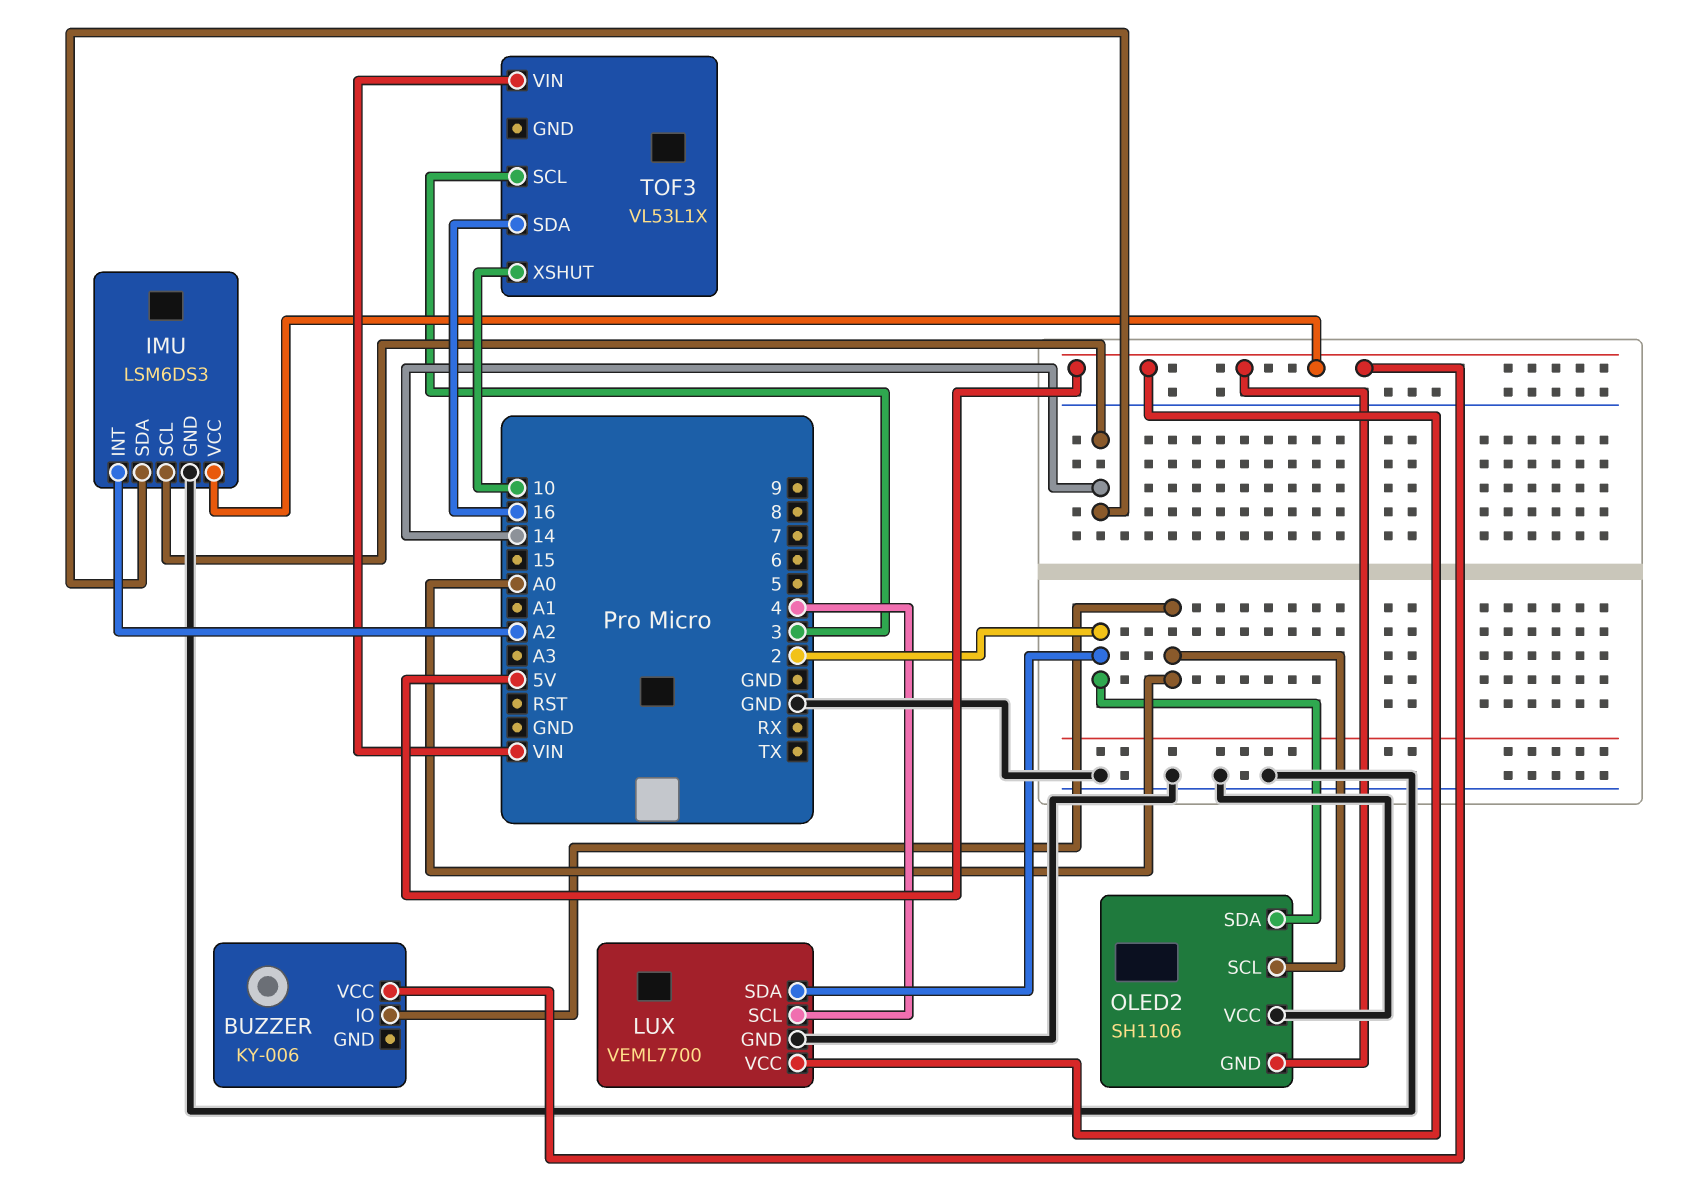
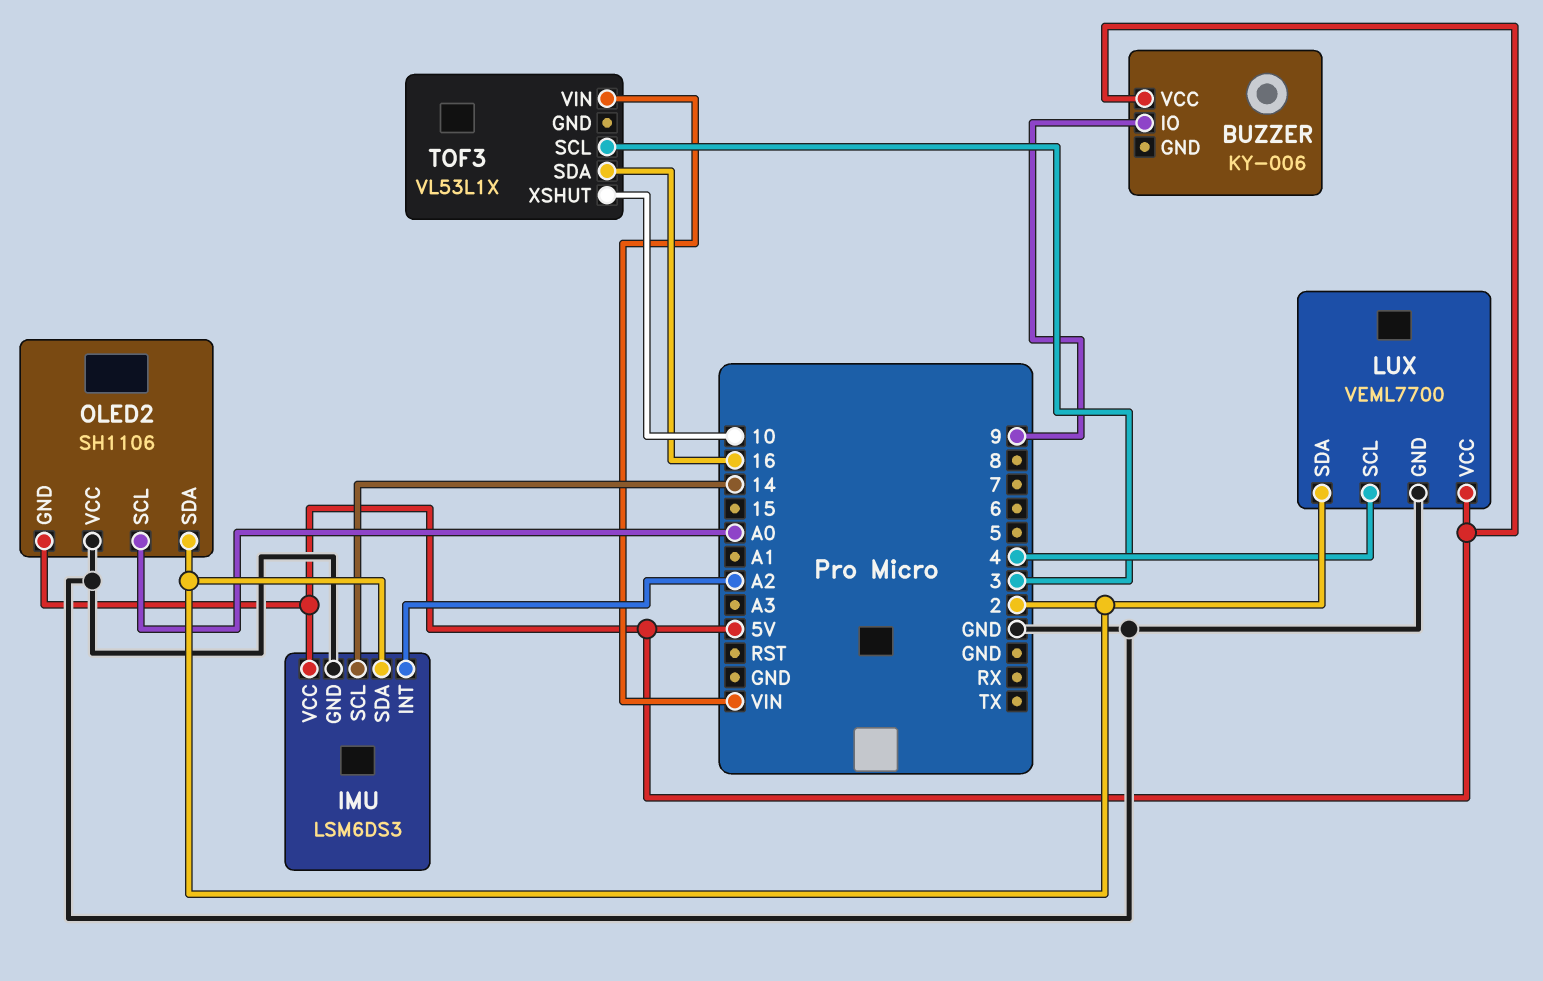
BUZZER pin IO: A0 -> 9
IMU pin SDA: 14 -> 2

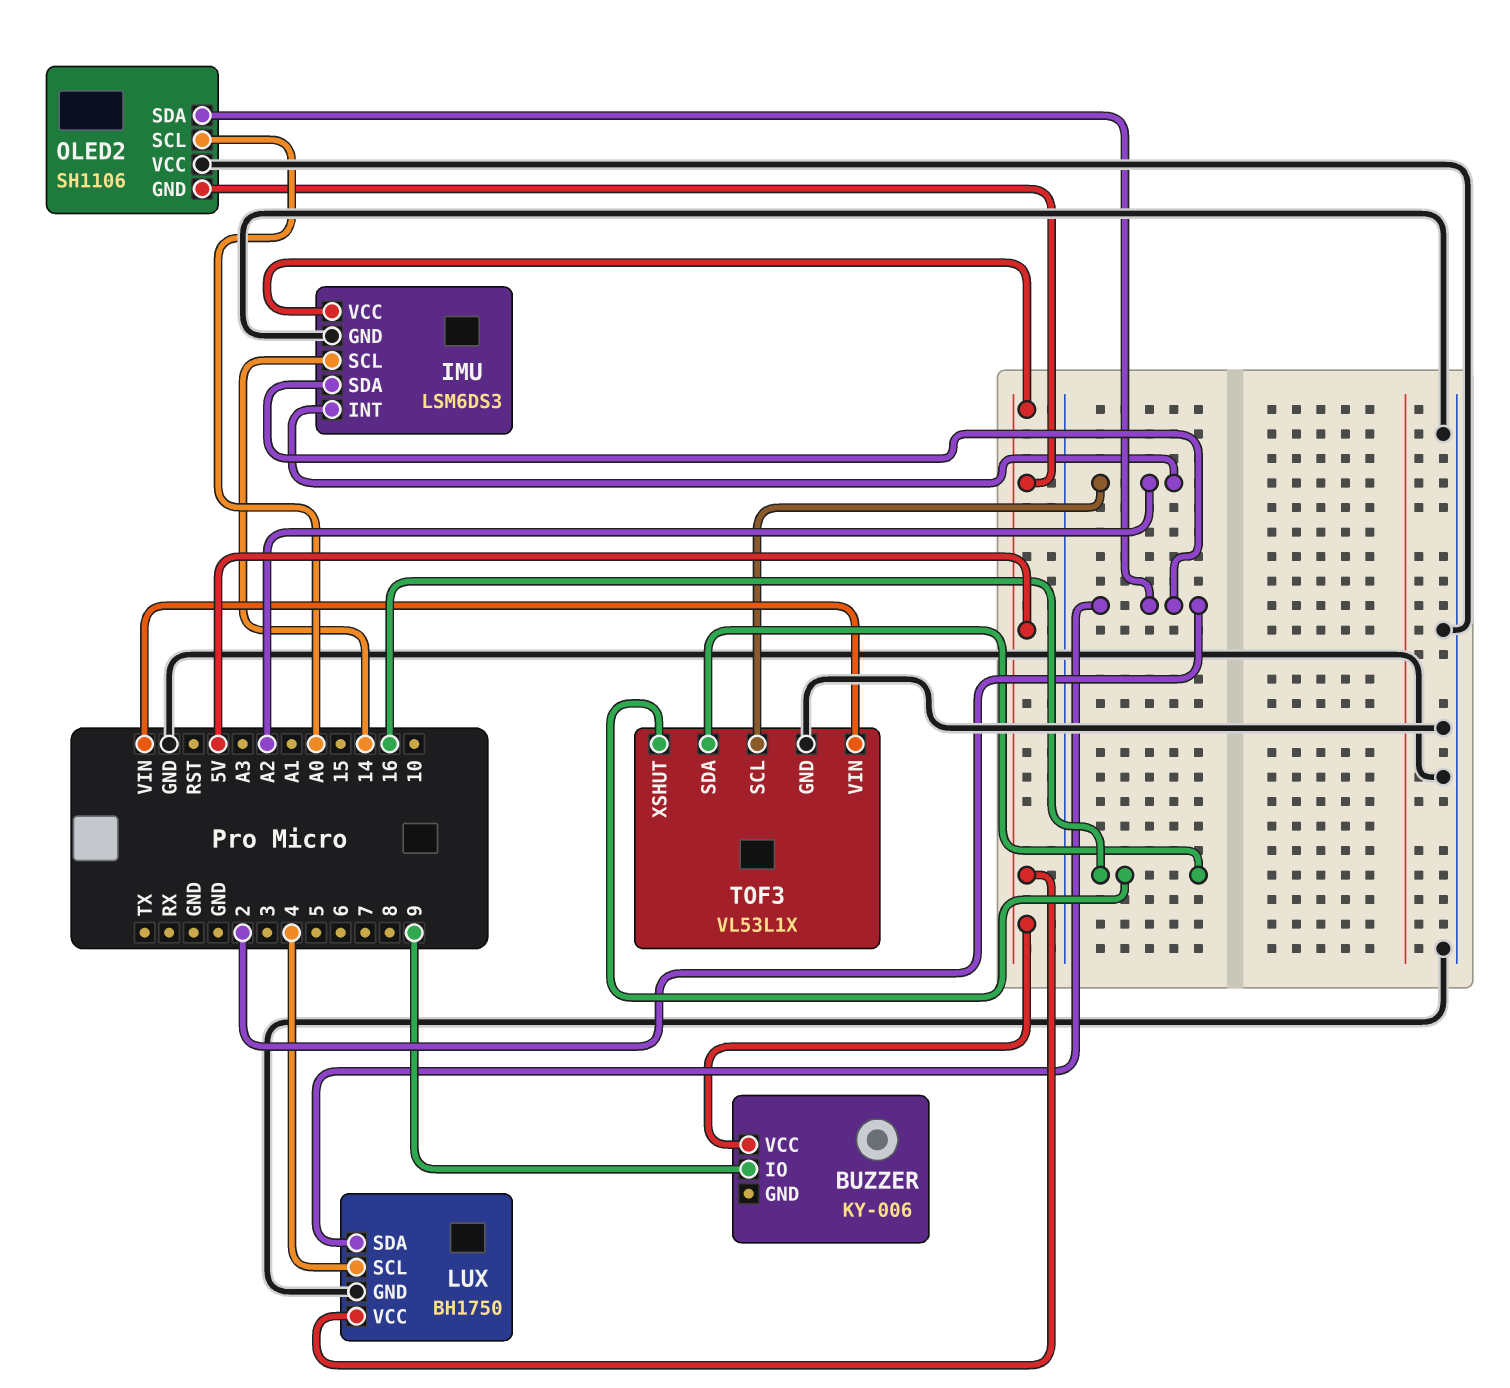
LUX: VEML7700 -> BH1750
TOF3 pin GND: none -> GND
TOF3 pin SCL: 3 -> A2
TOF3 pin XSHUT: 10 -> 16

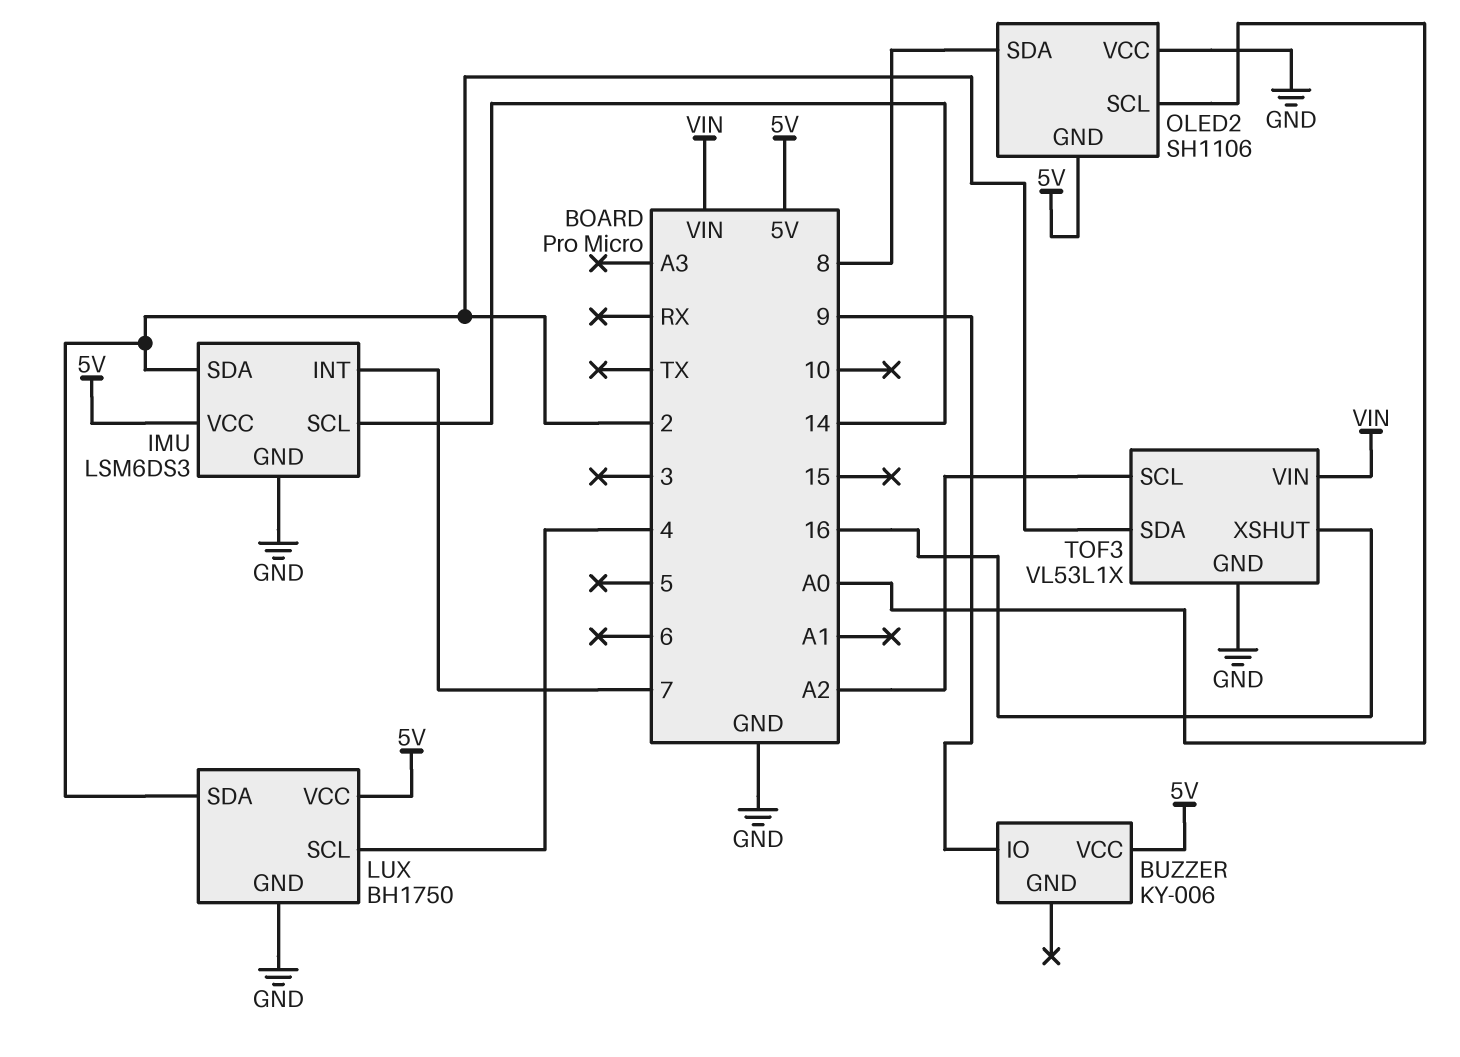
IMU pin INT: A2 -> 7
OLED2 pin SDA: 2 -> 8
TOF3 pin SDA: 16 -> 2

